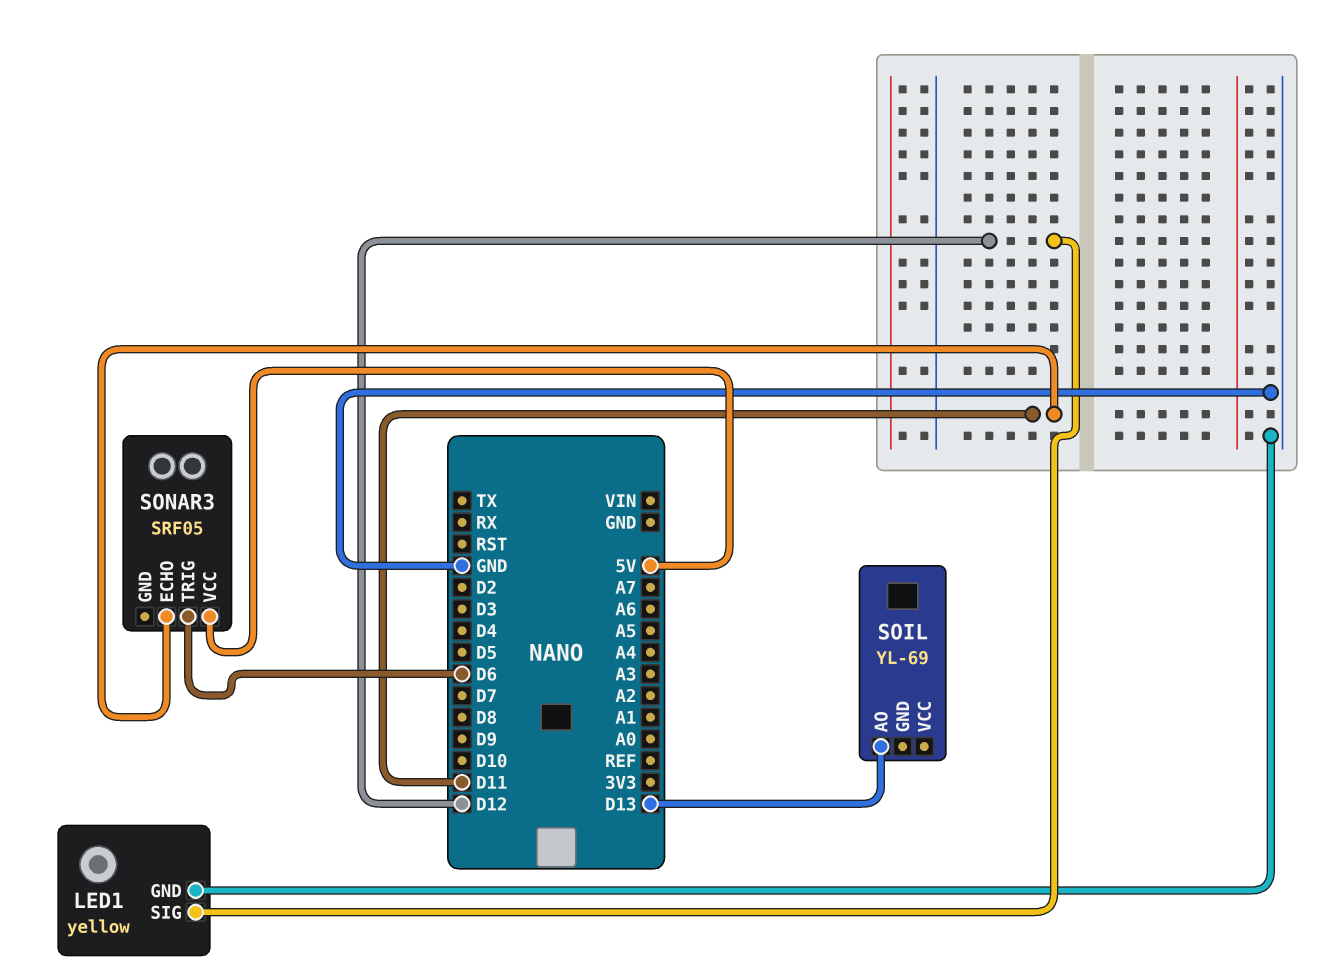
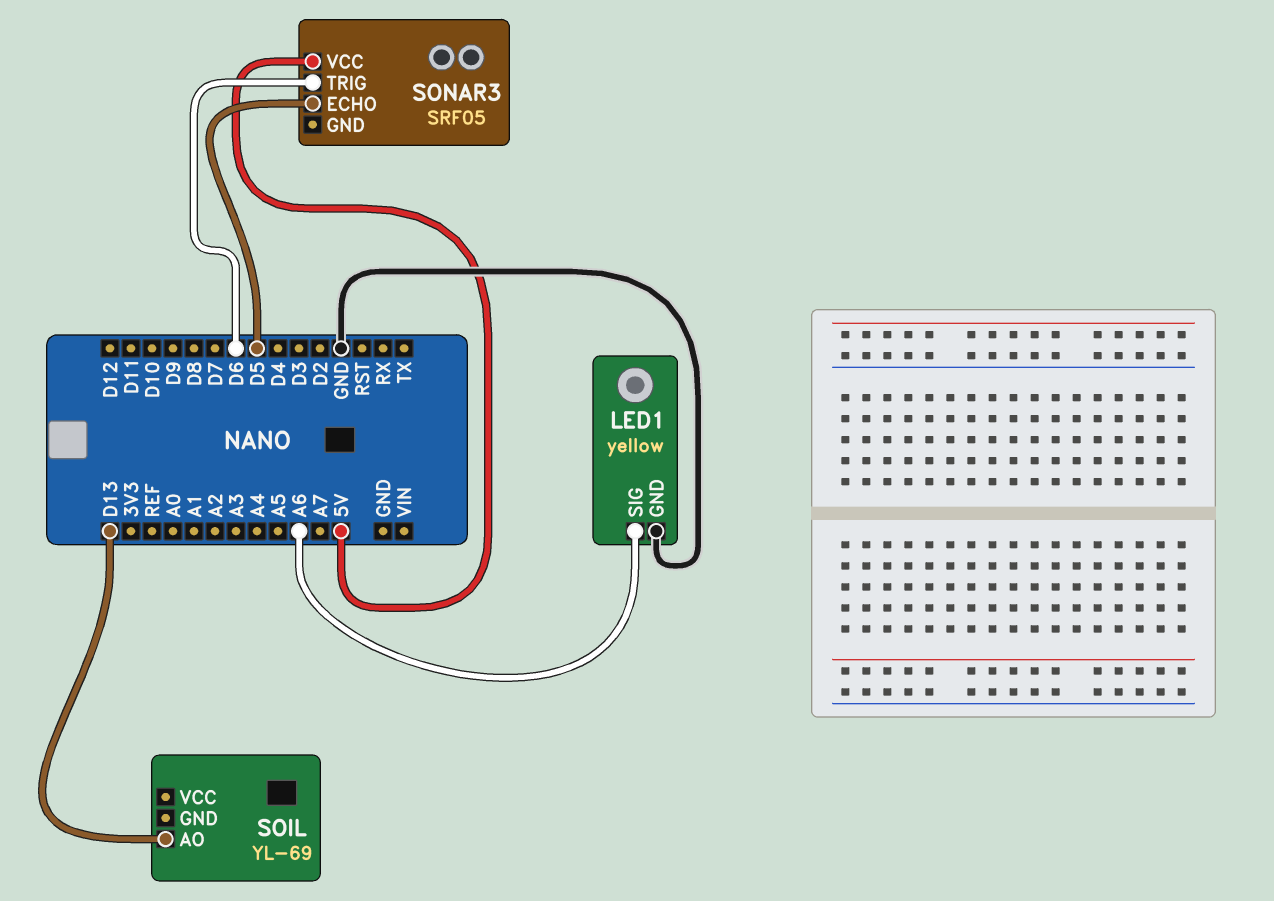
LED1 pin SIG: D12 -> A6
SONAR3 pin ECHO: D11 -> D5

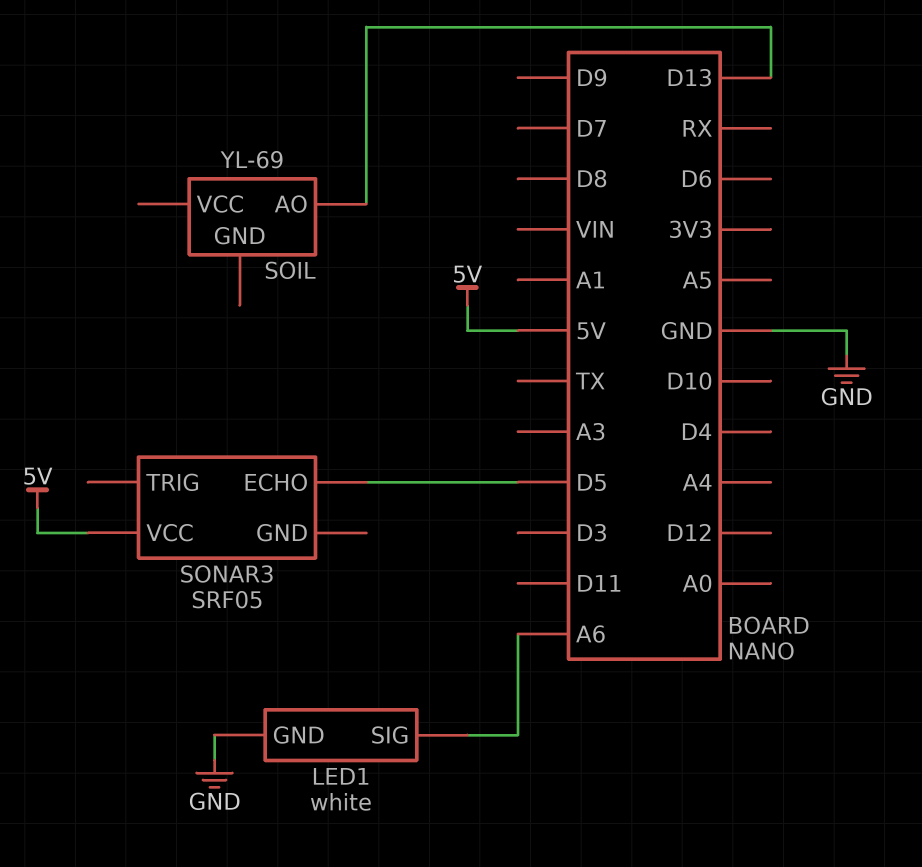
LED1: yellow -> white
SONAR3 pin TRIG: D6 -> none

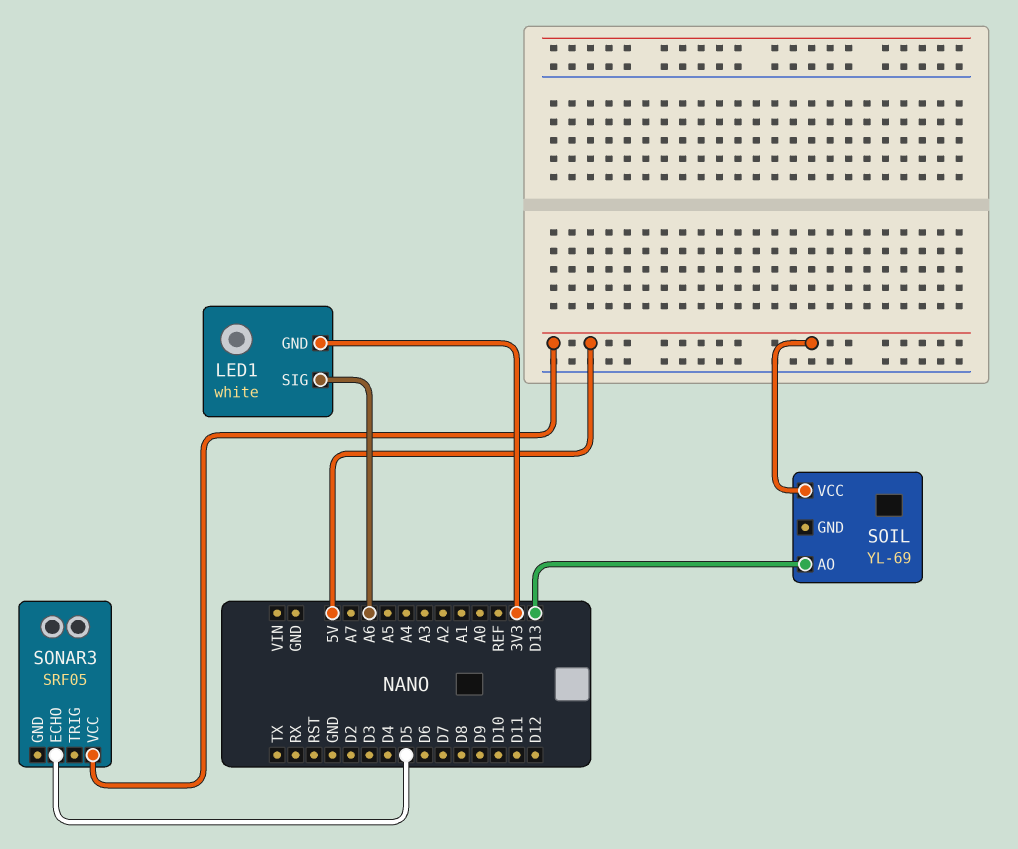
LED1 pin GND: GND -> 3V3
SOIL pin VCC: none -> 5V

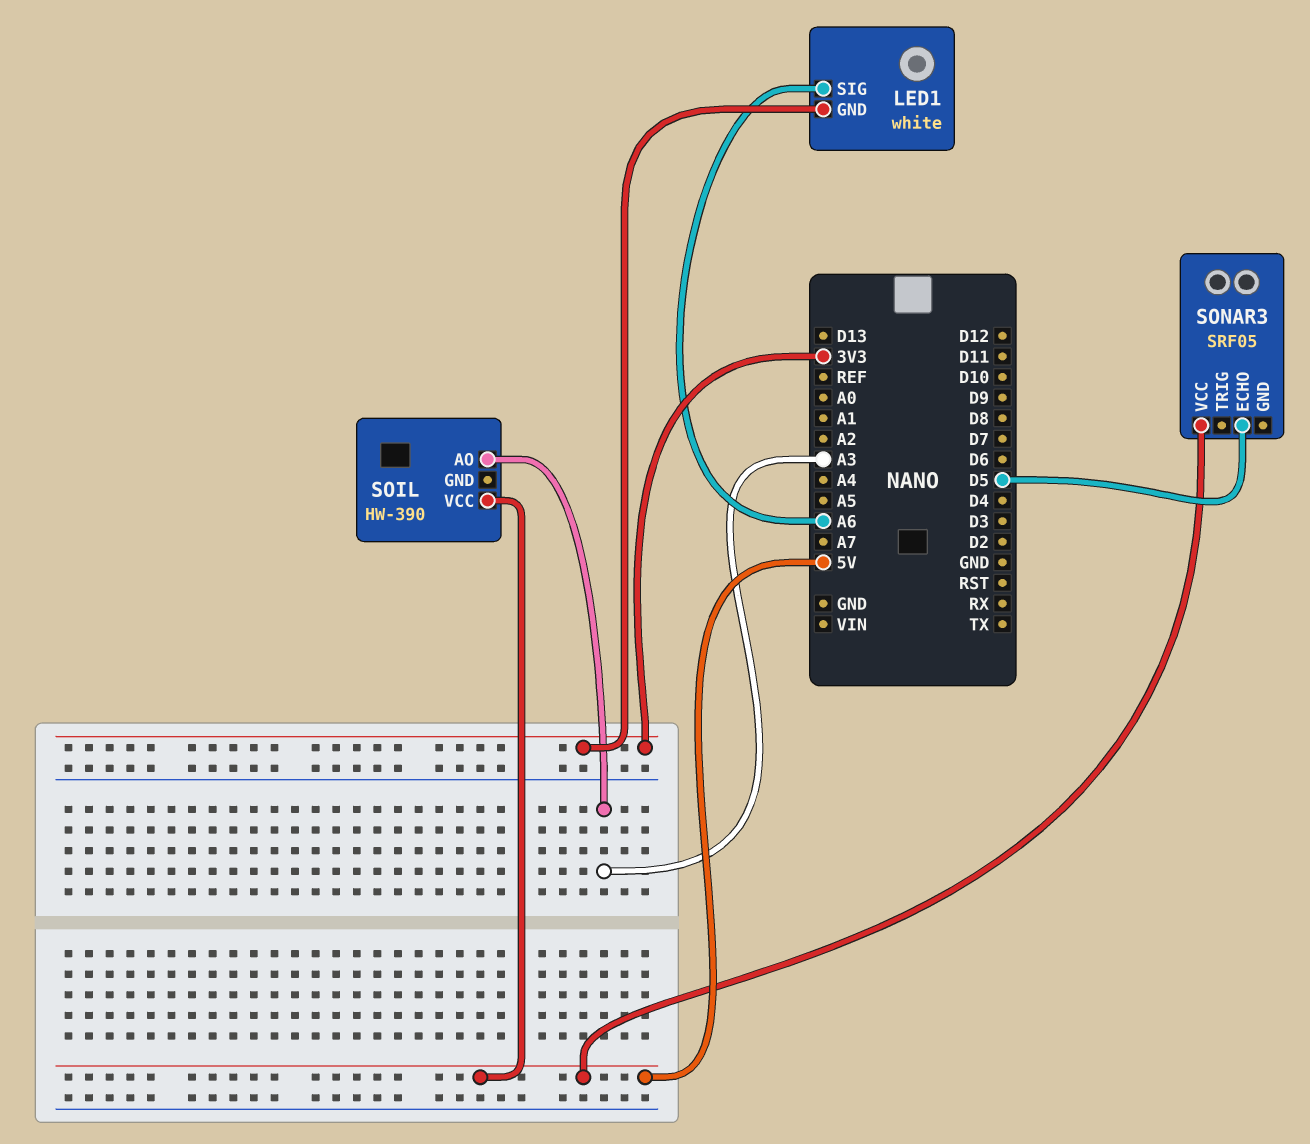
SOIL: YL-69 -> HW-390
SOIL pin AO: D13 -> A3

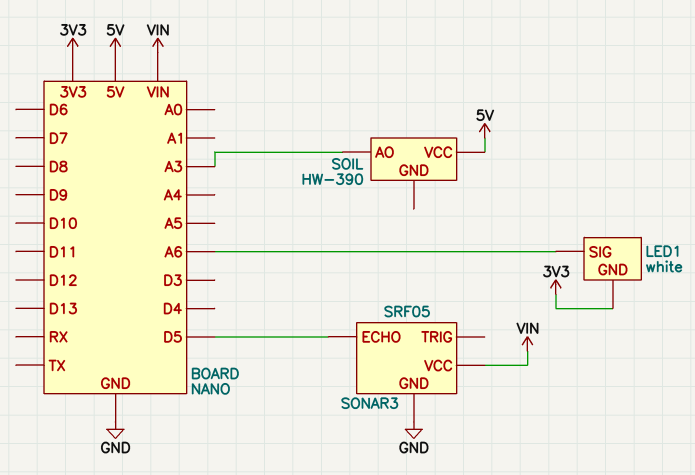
SONAR3 pin GND: none -> GND
SONAR3 pin VCC: 5V -> VIN

